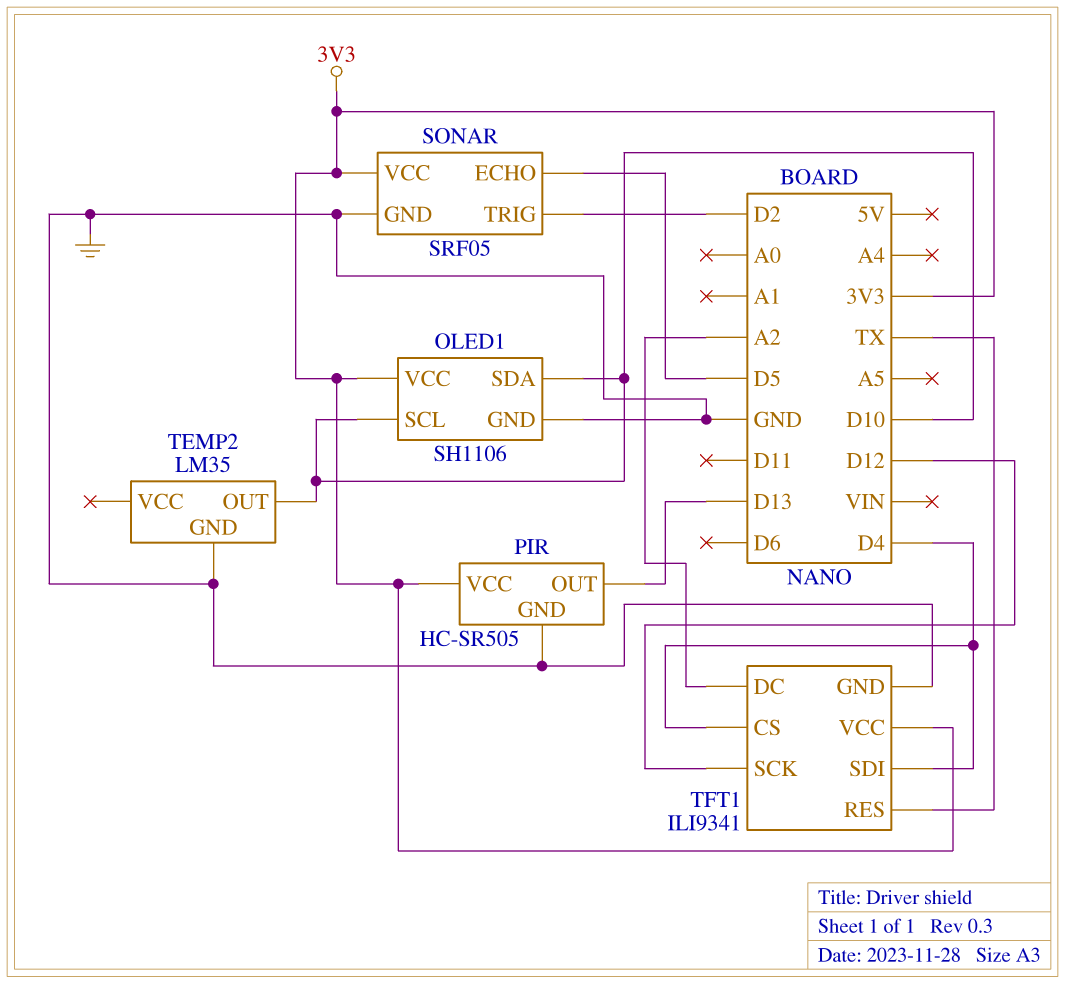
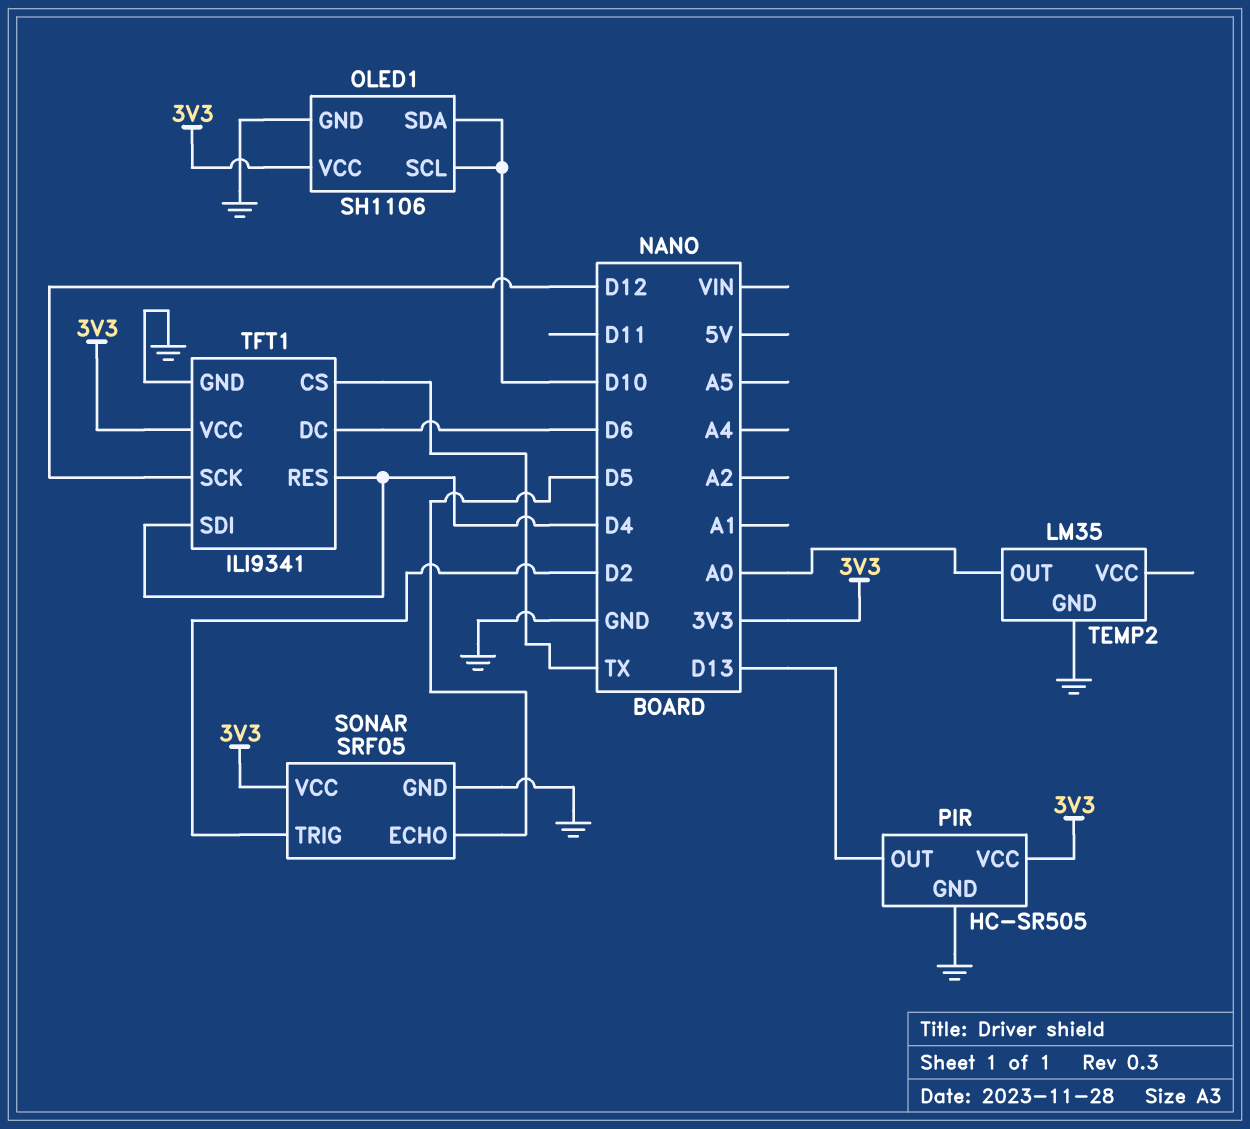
TEMP2 pin OUT: D10 -> A0
TFT1 pin CS: D4 -> TX
TFT1 pin DC: A2 -> D6
TFT1 pin RES: TX -> D4

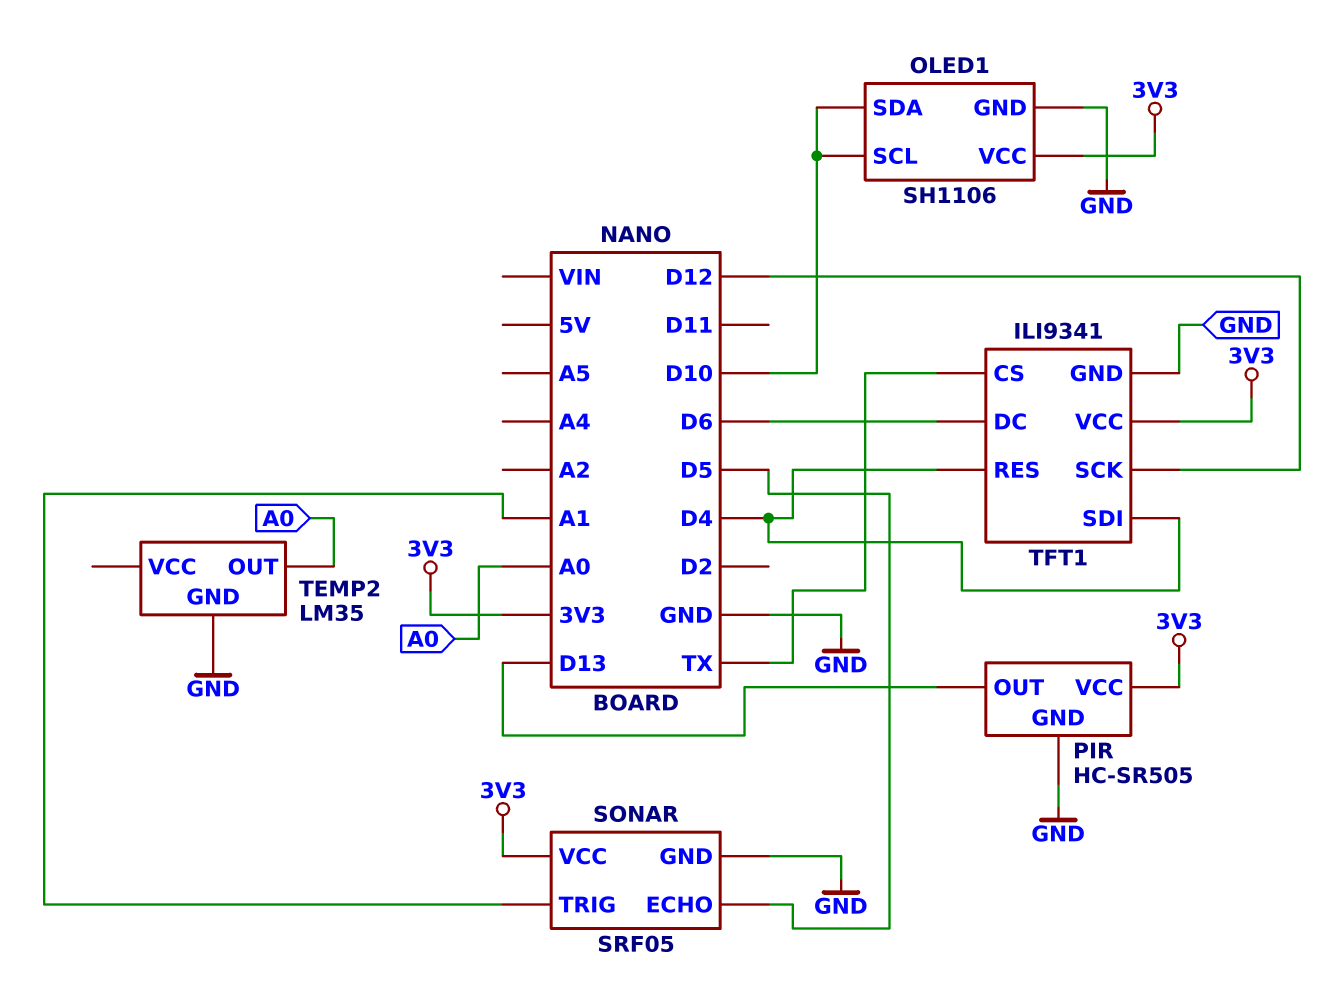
SONAR pin TRIG: D2 -> A1

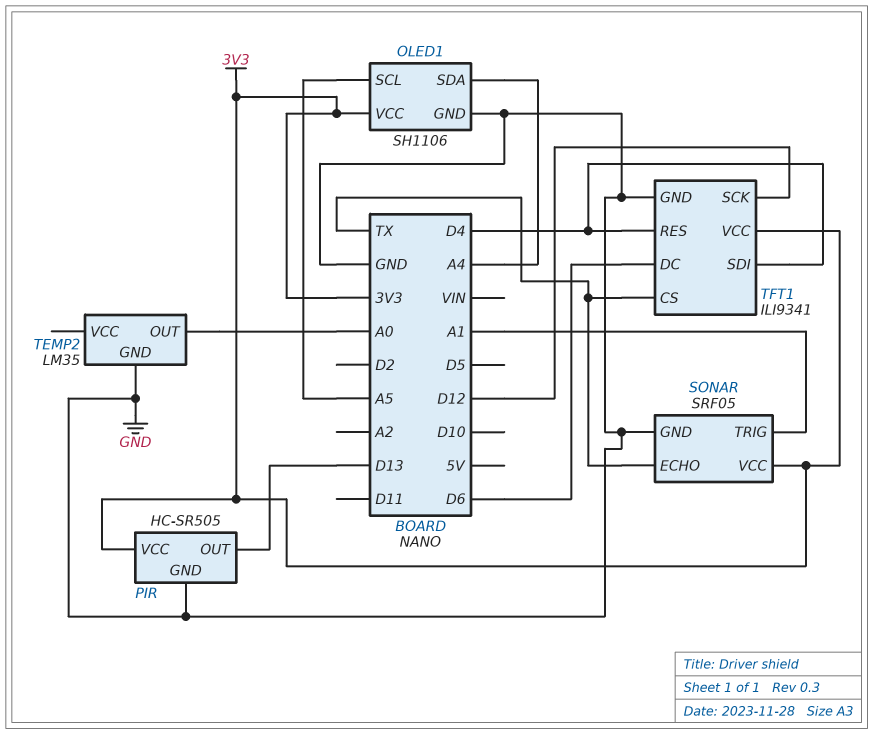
OLED1 pin SCL: D10 -> A5
OLED1 pin SDA: D10 -> A4
SONAR pin ECHO: D5 -> TX

